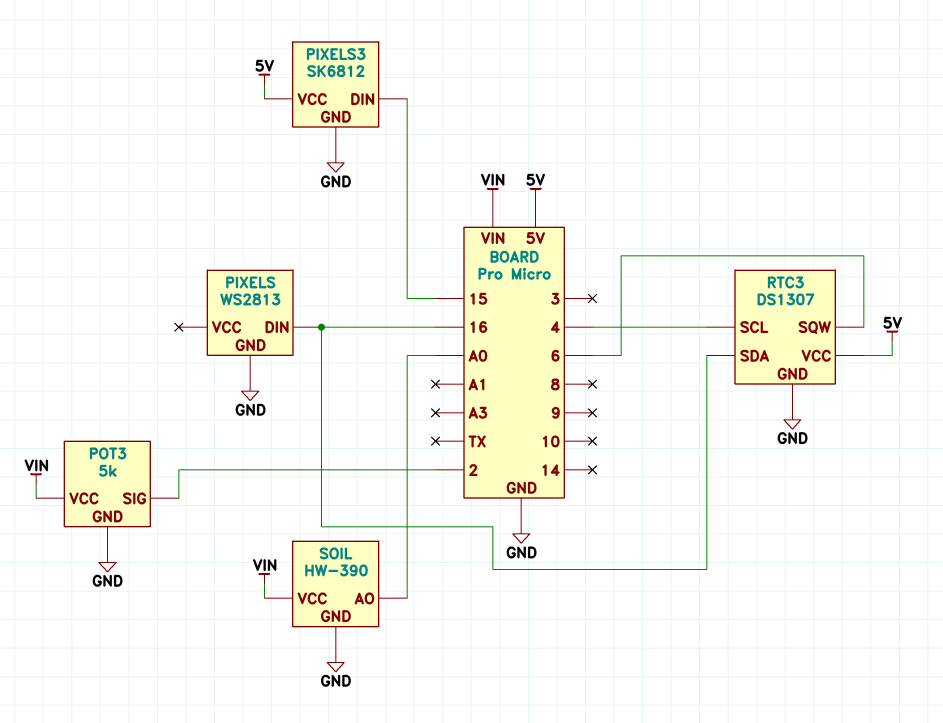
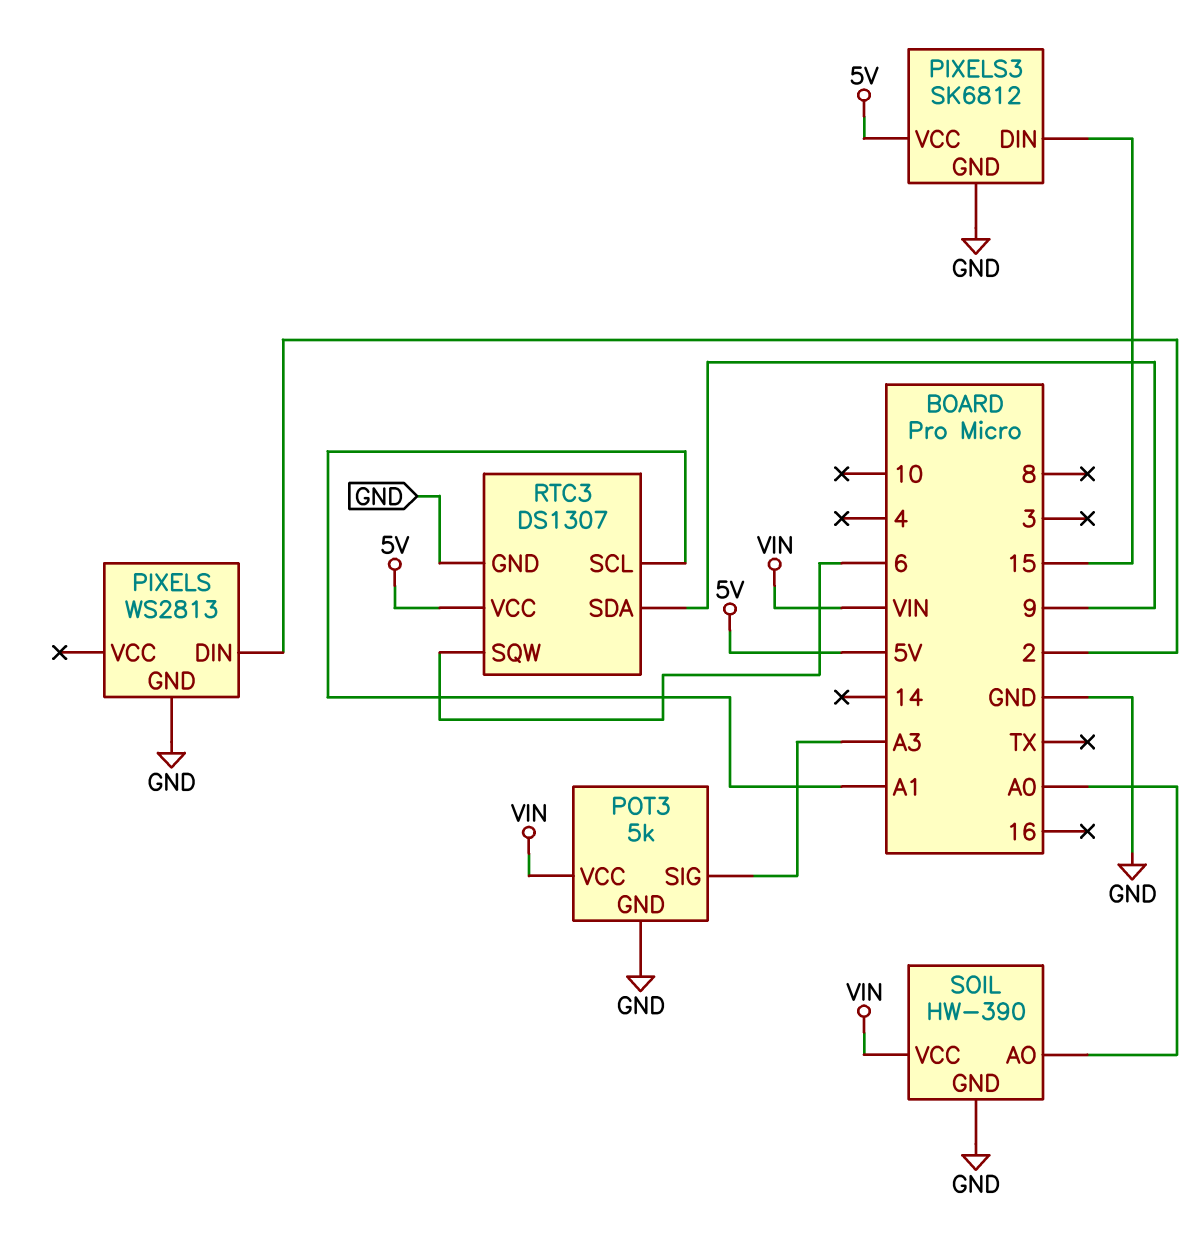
PIXELS pin DIN: 16 -> 2
POT3 pin SIG: 2 -> A3
RTC3 pin SCL: 4 -> A1
RTC3 pin SDA: 16 -> 9

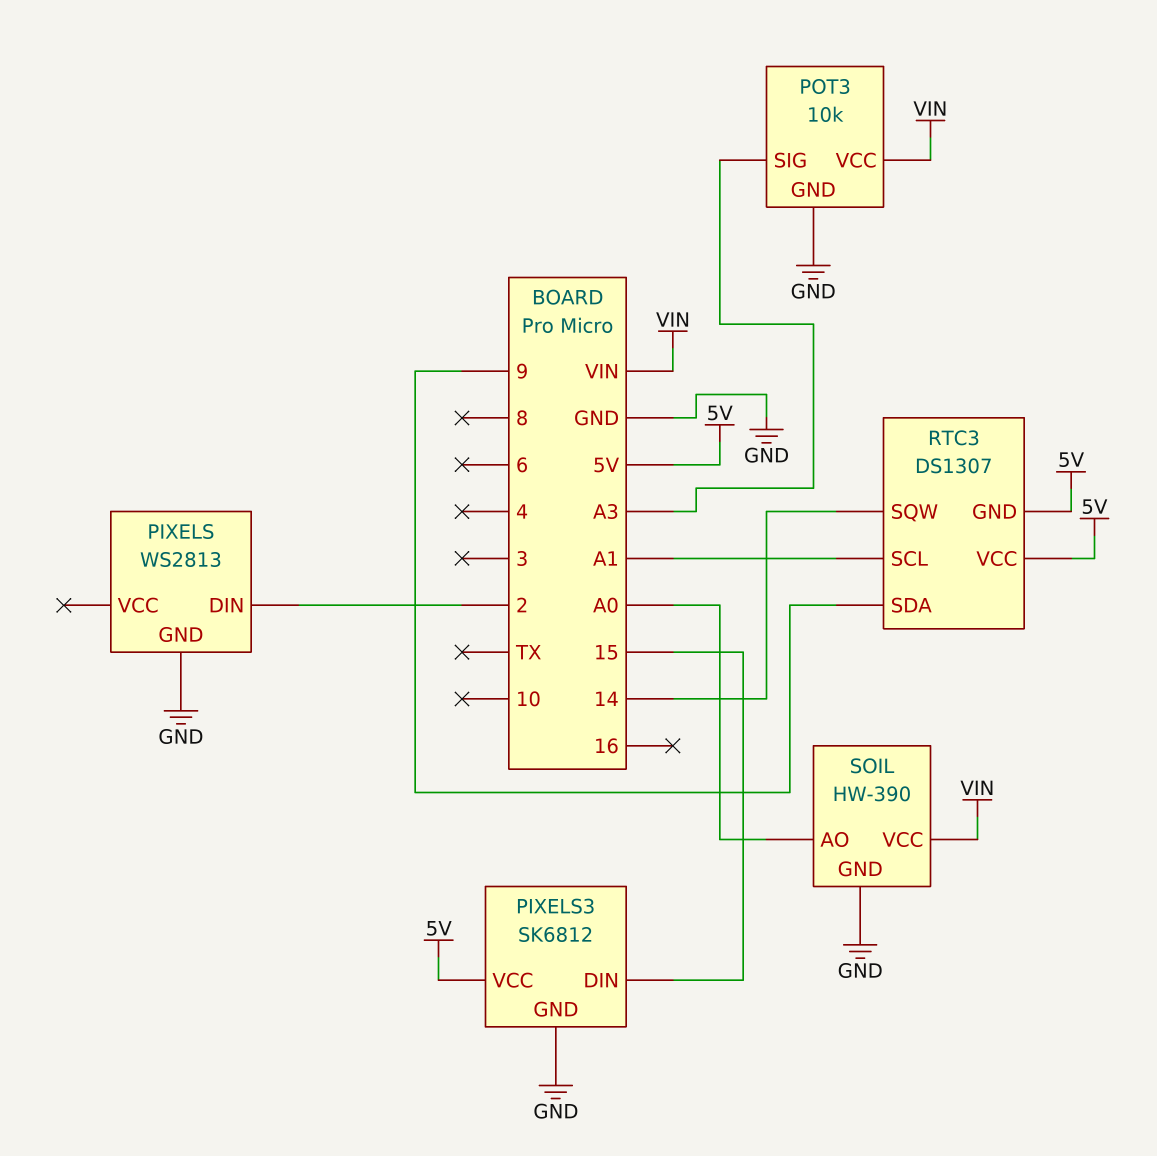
POT3: 5k -> 10k
RTC3 pin GND: GND -> 5V
RTC3 pin SQW: 6 -> 14

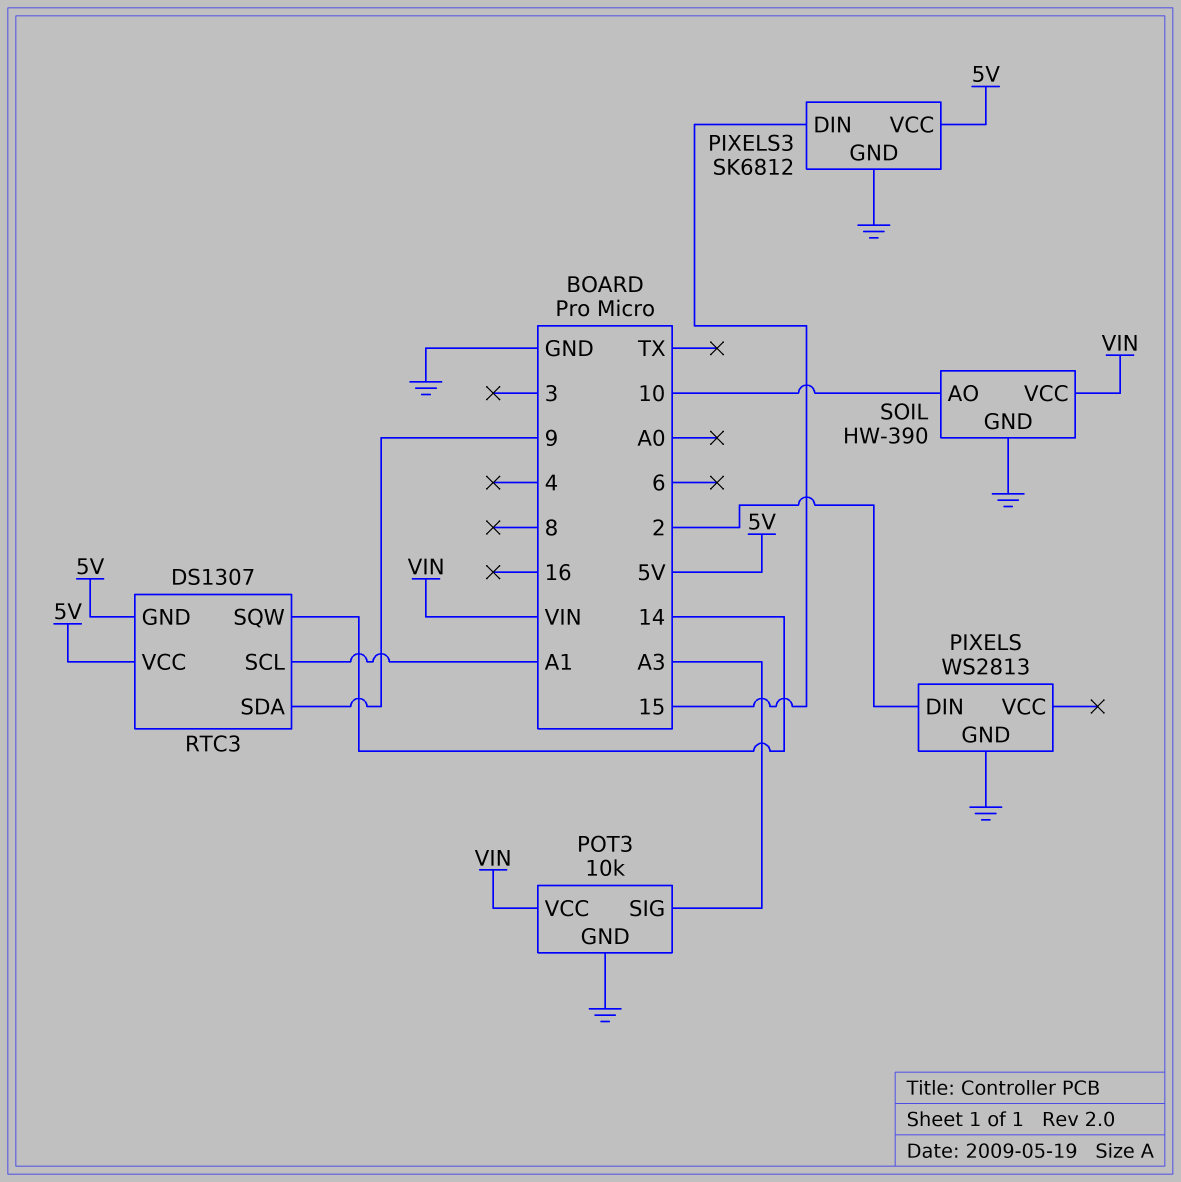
SOIL pin AO: A0 -> 10

